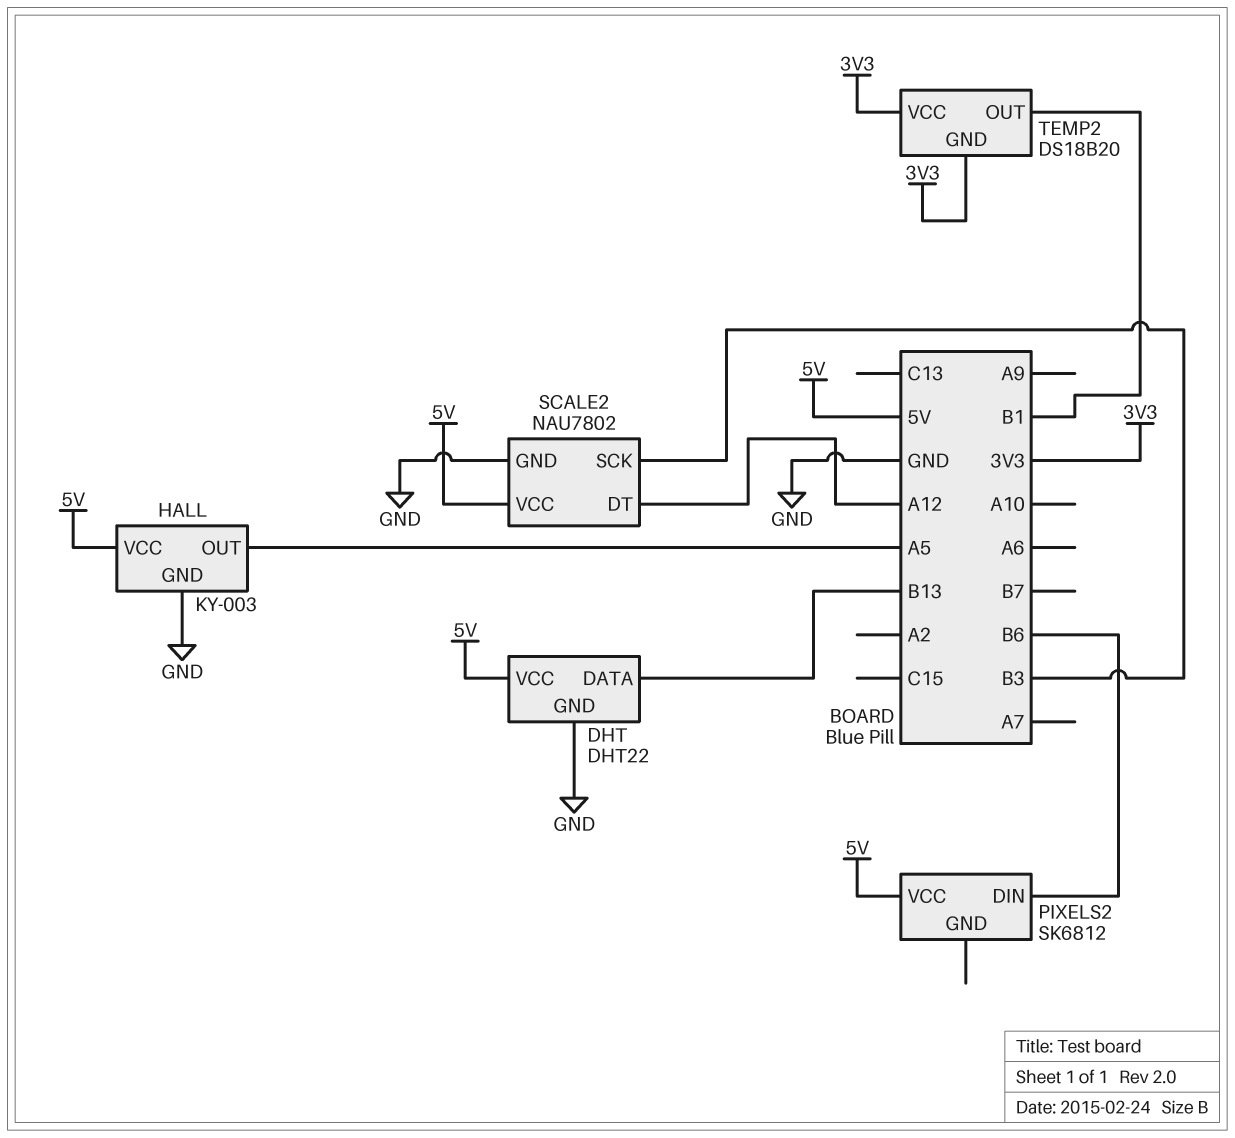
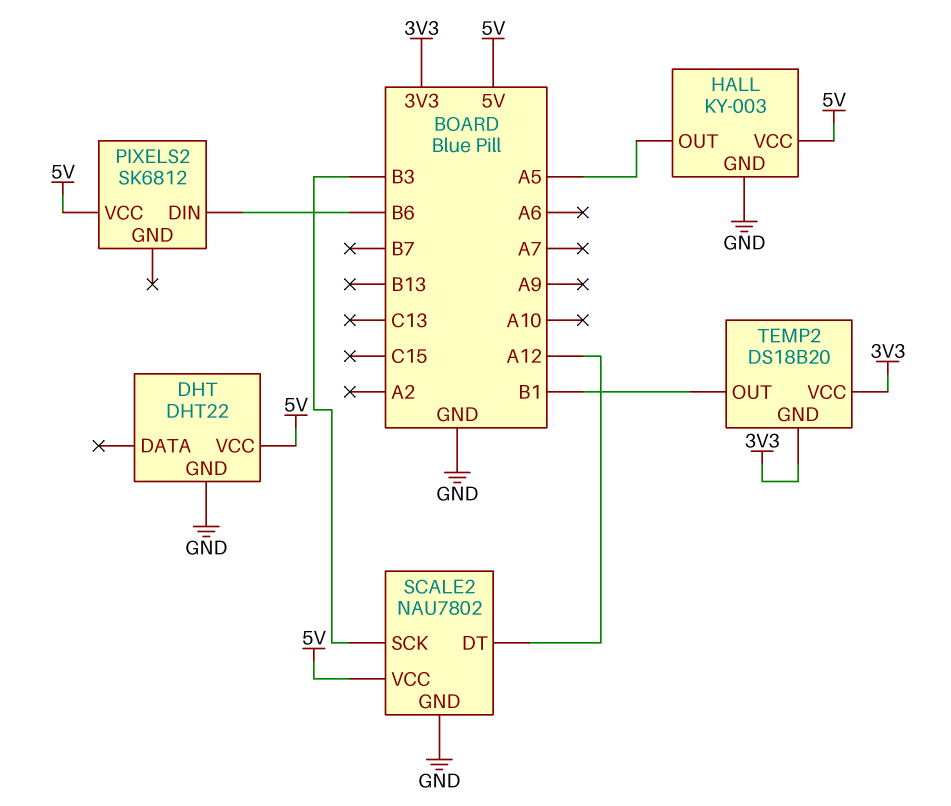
DHT pin DATA: B13 -> none

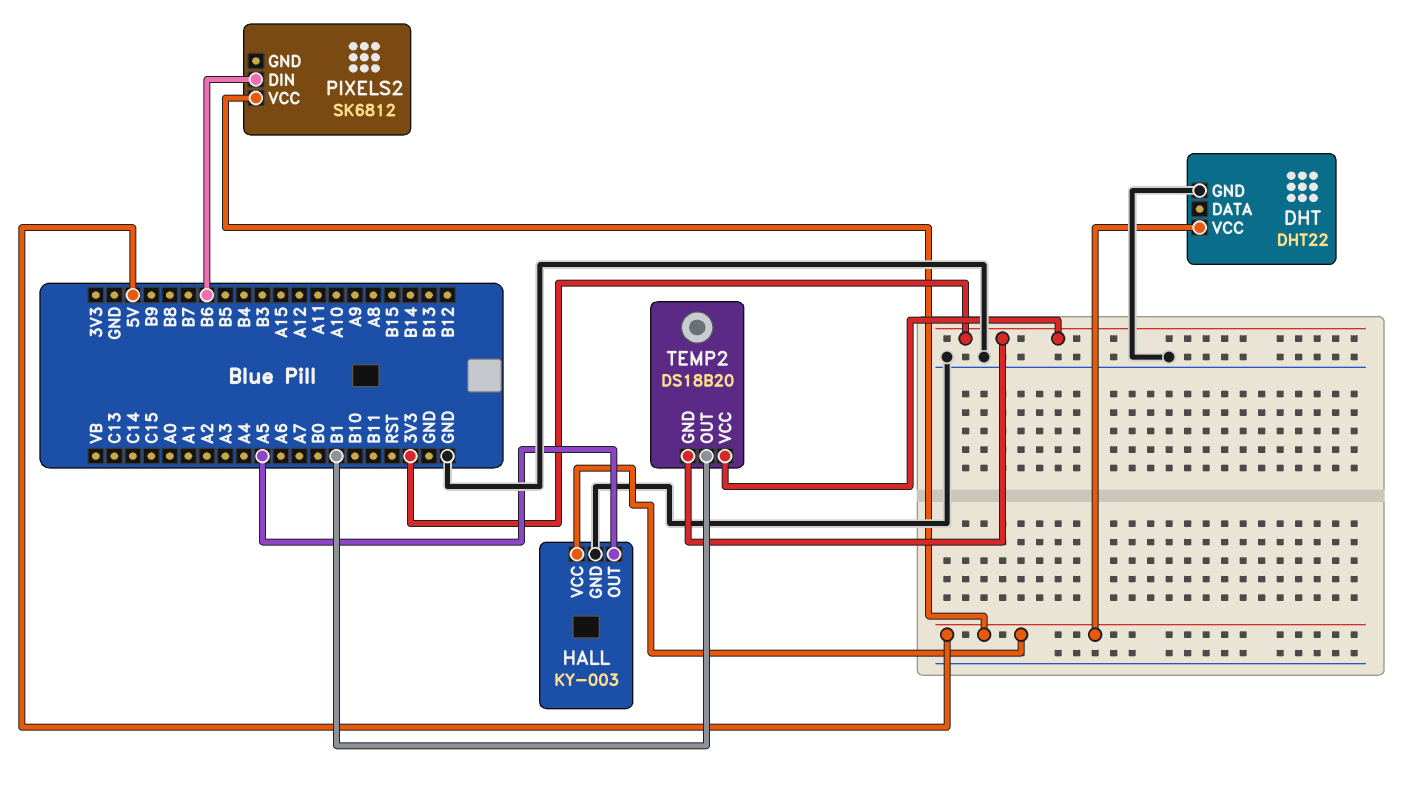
SCALE2: NAU7802 -> none
SCALE2 pin DT: A12 -> none
SCALE2 pin GND: GND -> none
SCALE2 pin SCK: B3 -> none
SCALE2 pin VCC: 5V -> none

